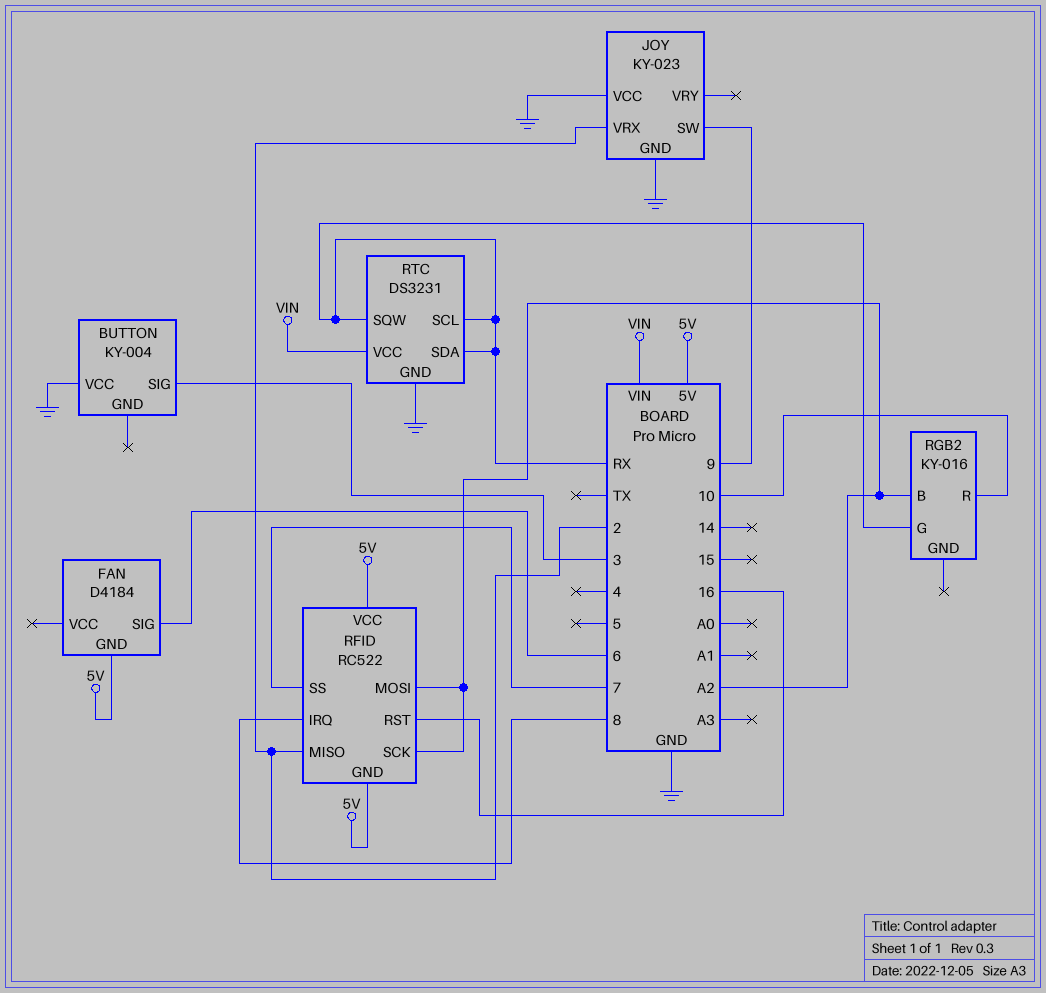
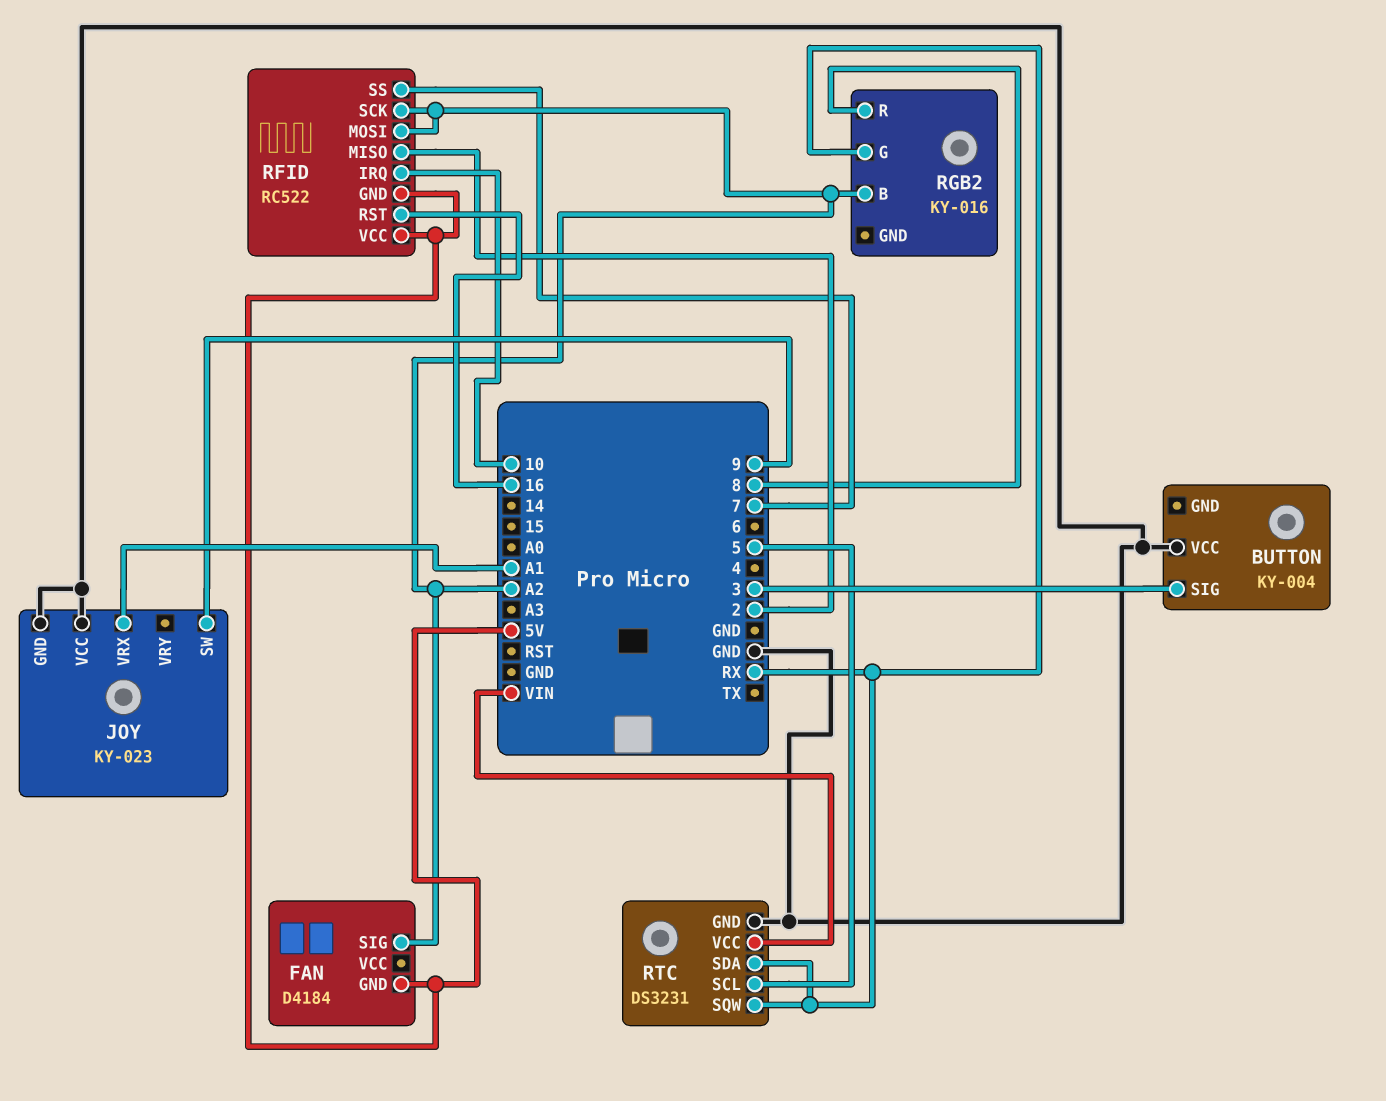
FAN pin SIG: 6 -> A2
JOY pin VRX: 2 -> A1
RFID pin IRQ: 8 -> 10
RGB2 pin R: 10 -> 8
RTC pin SCL: RX -> 5

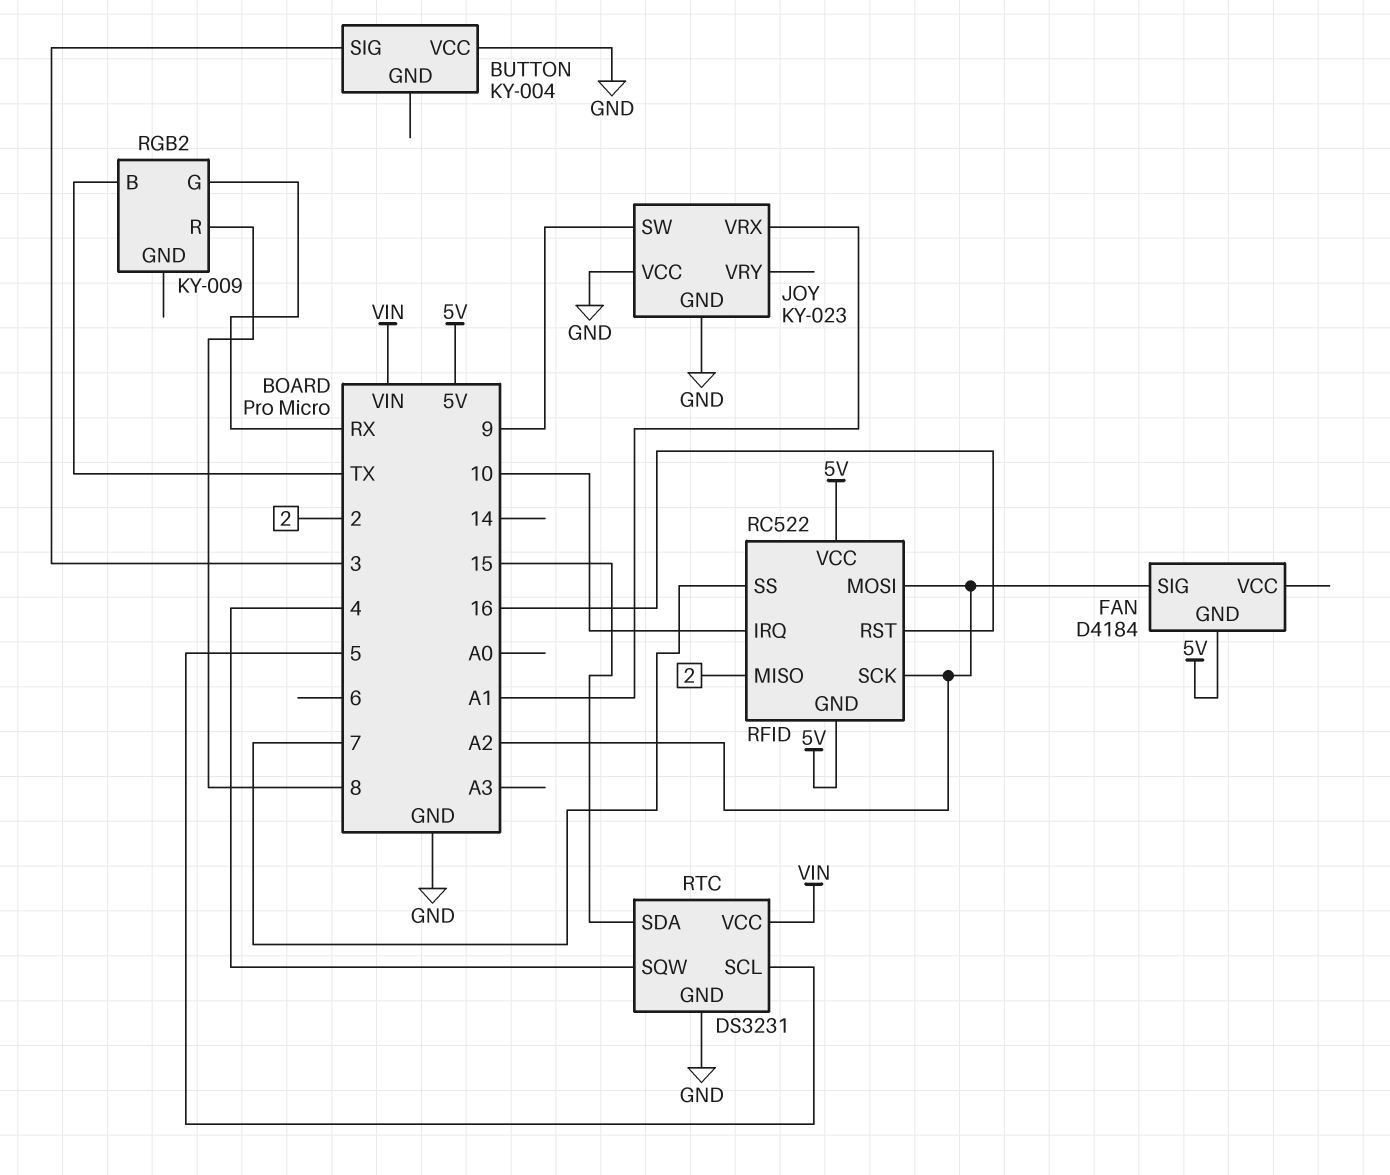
RGB2: KY-016 -> KY-009
RGB2 pin B: A2 -> TX
RTC pin SDA: RX -> 15
RTC pin SQW: RX -> 4

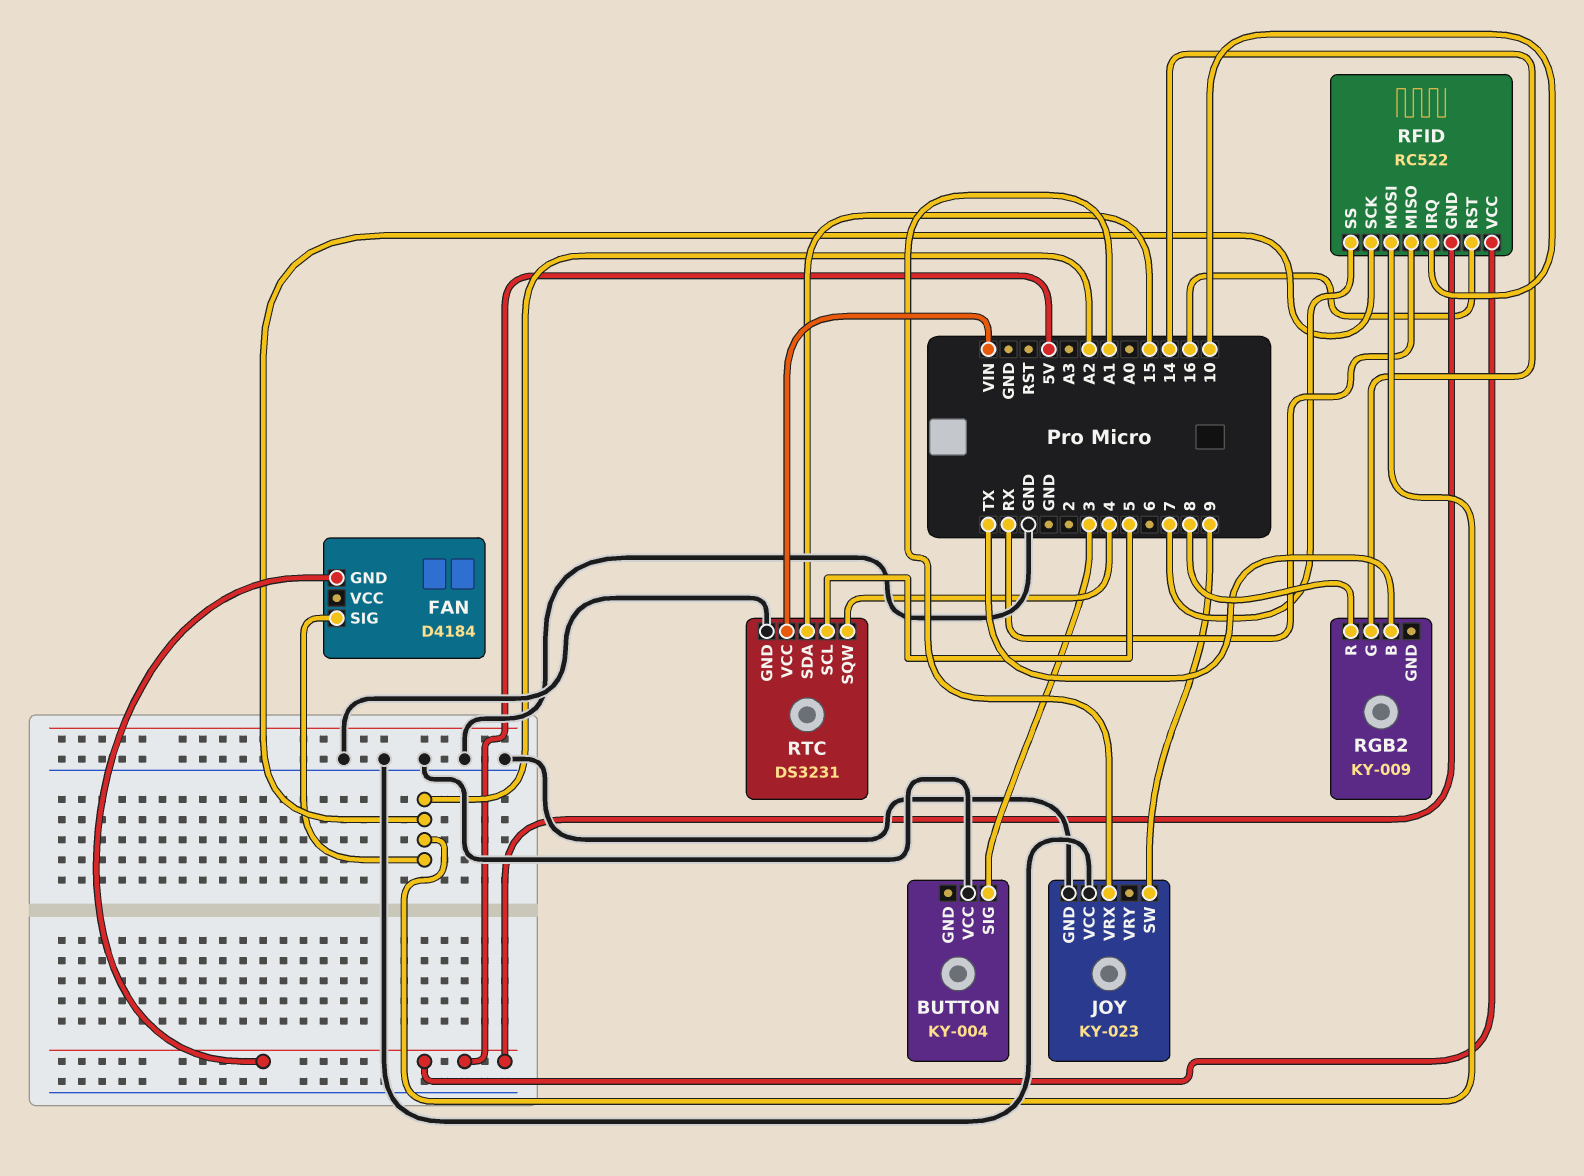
RFID pin MISO: 2 -> RX
RGB2 pin G: RX -> 14

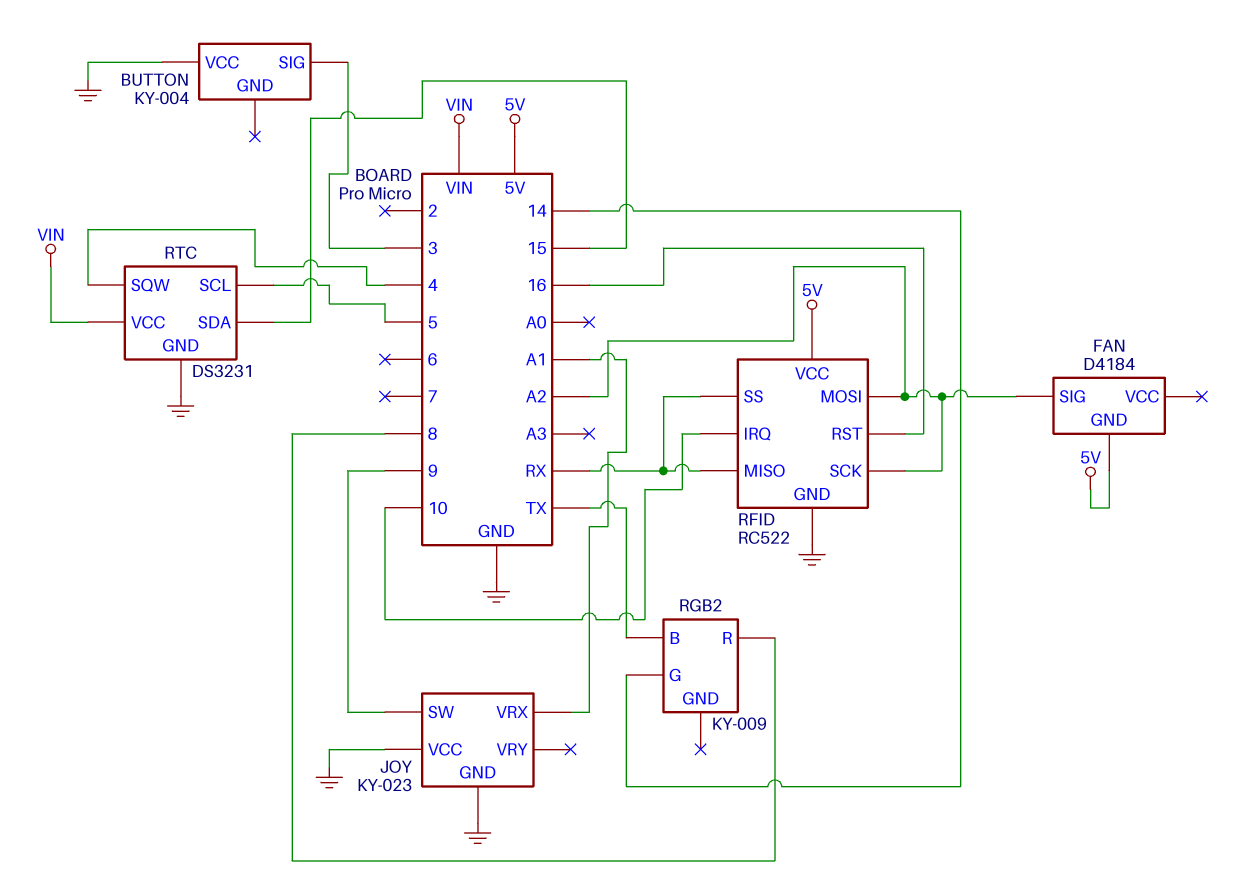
RFID pin GND: 5V -> GND
RFID pin SS: 7 -> RX

